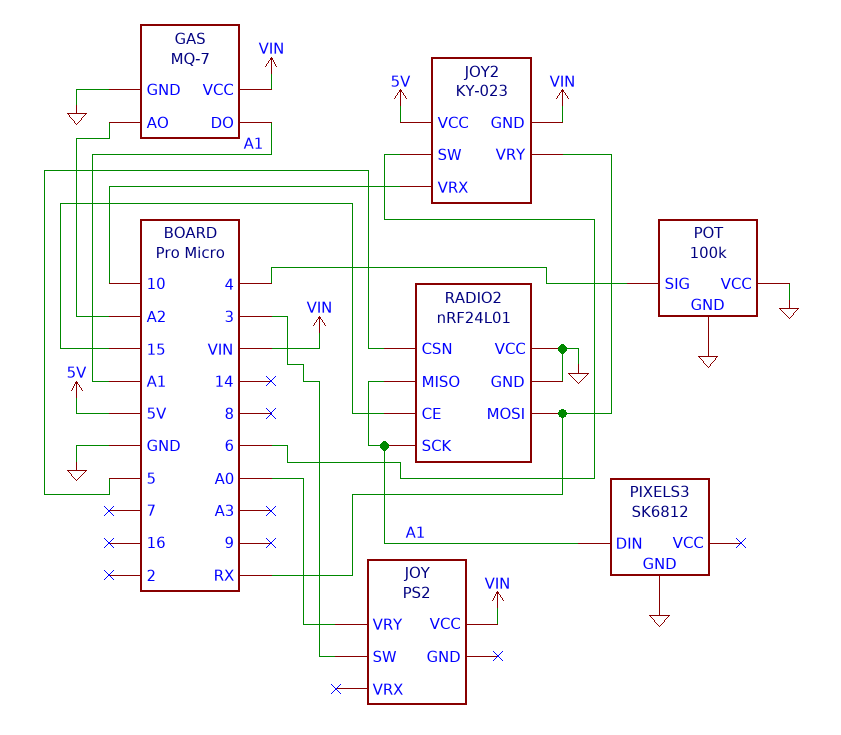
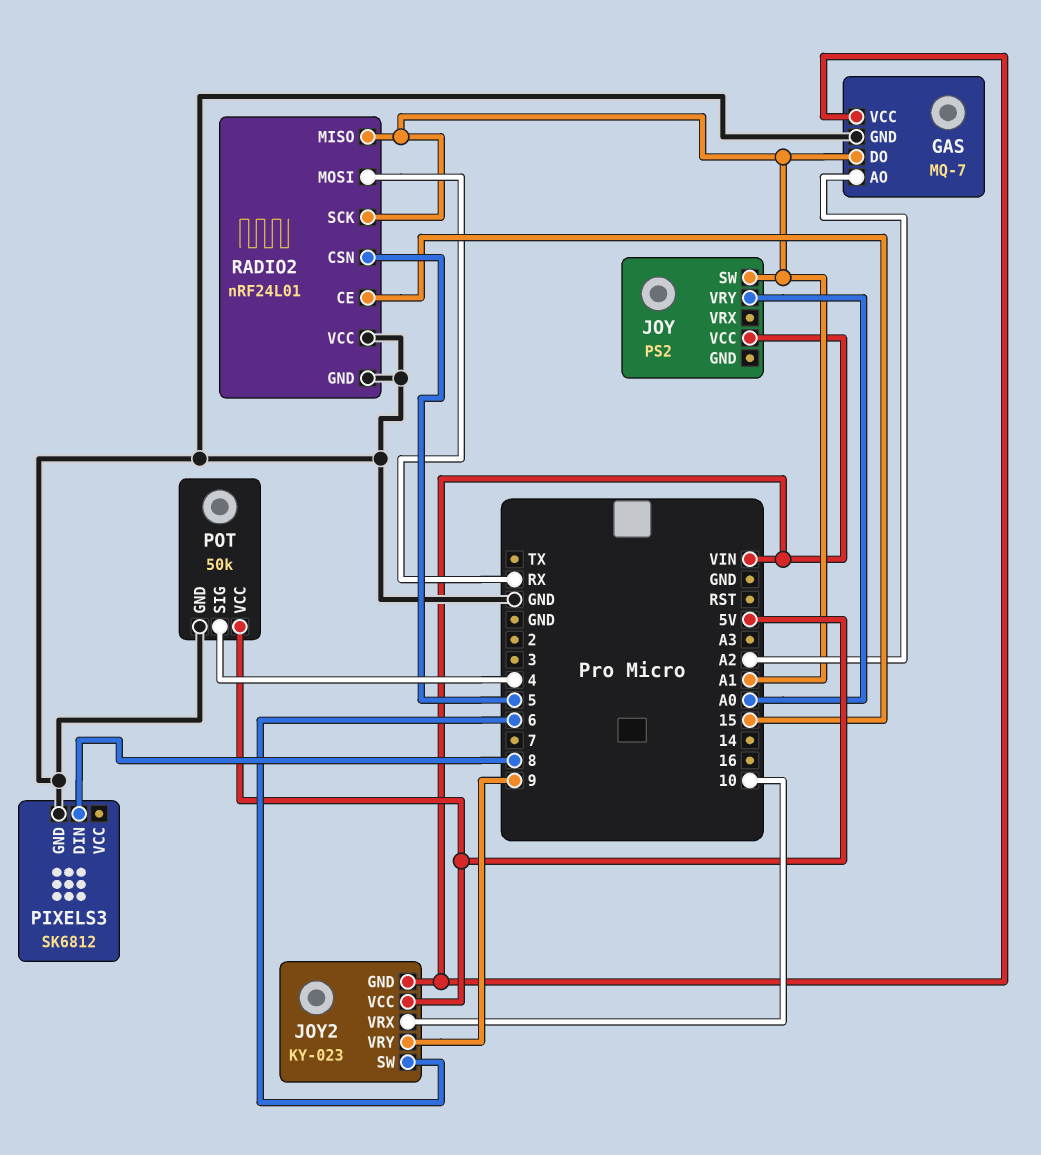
JOY pin SW: 3 -> A1
JOY2 pin VRY: RX -> 9
PIXELS3 pin DIN: A1 -> 8
POT: 100k -> 50k
POT pin VCC: GND -> 5V

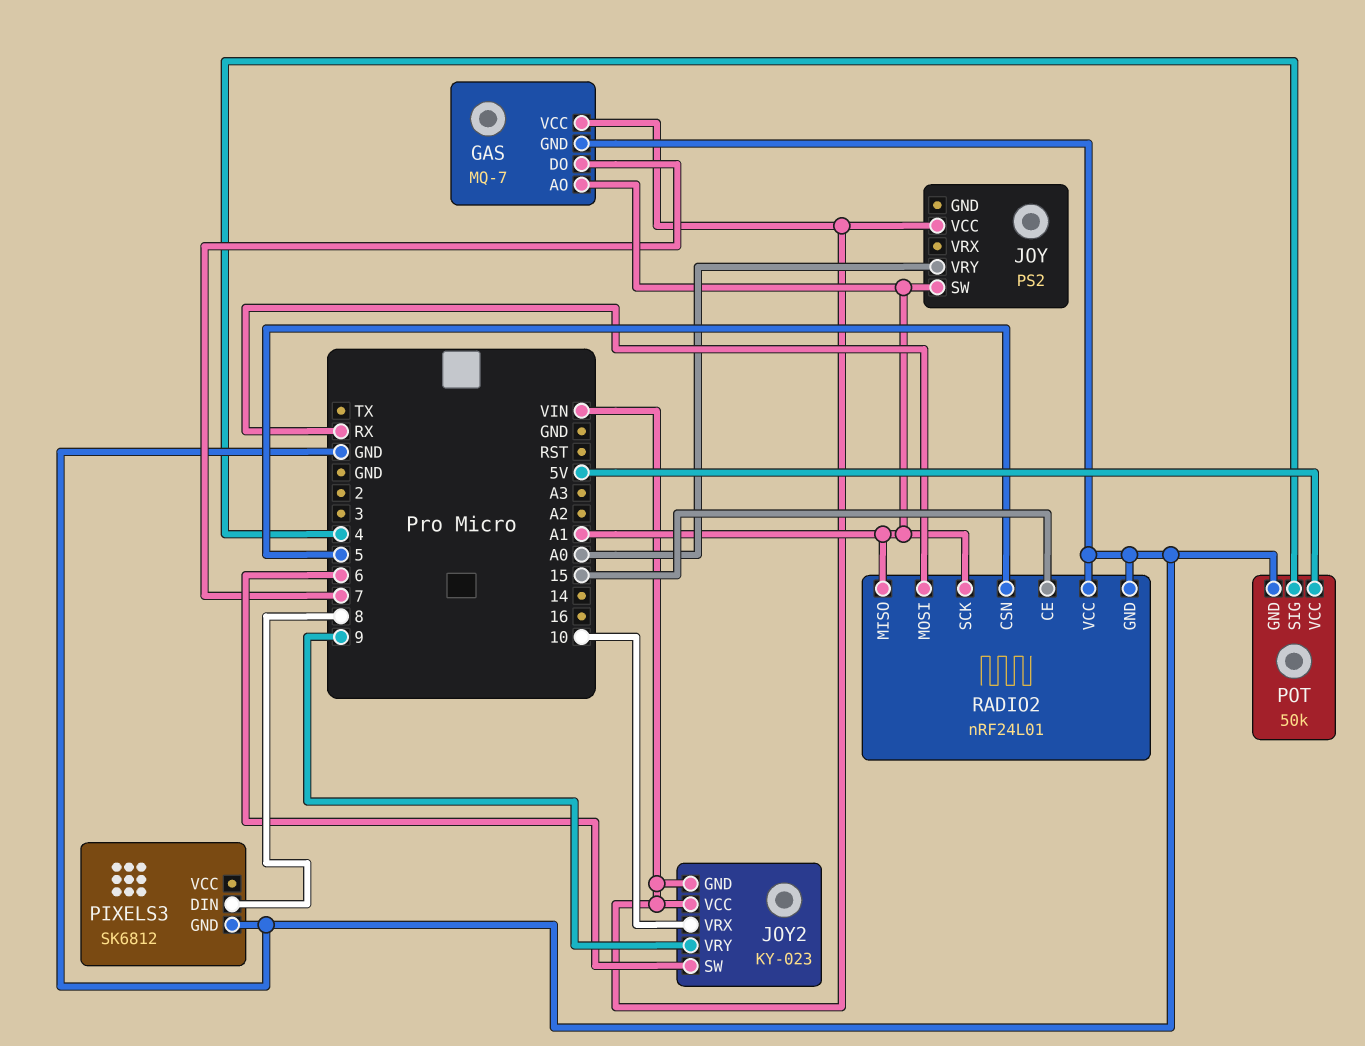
GAS pin AO: A2 -> A1
GAS pin DO: A1 -> 7
JOY2 pin VCC: 5V -> VIN

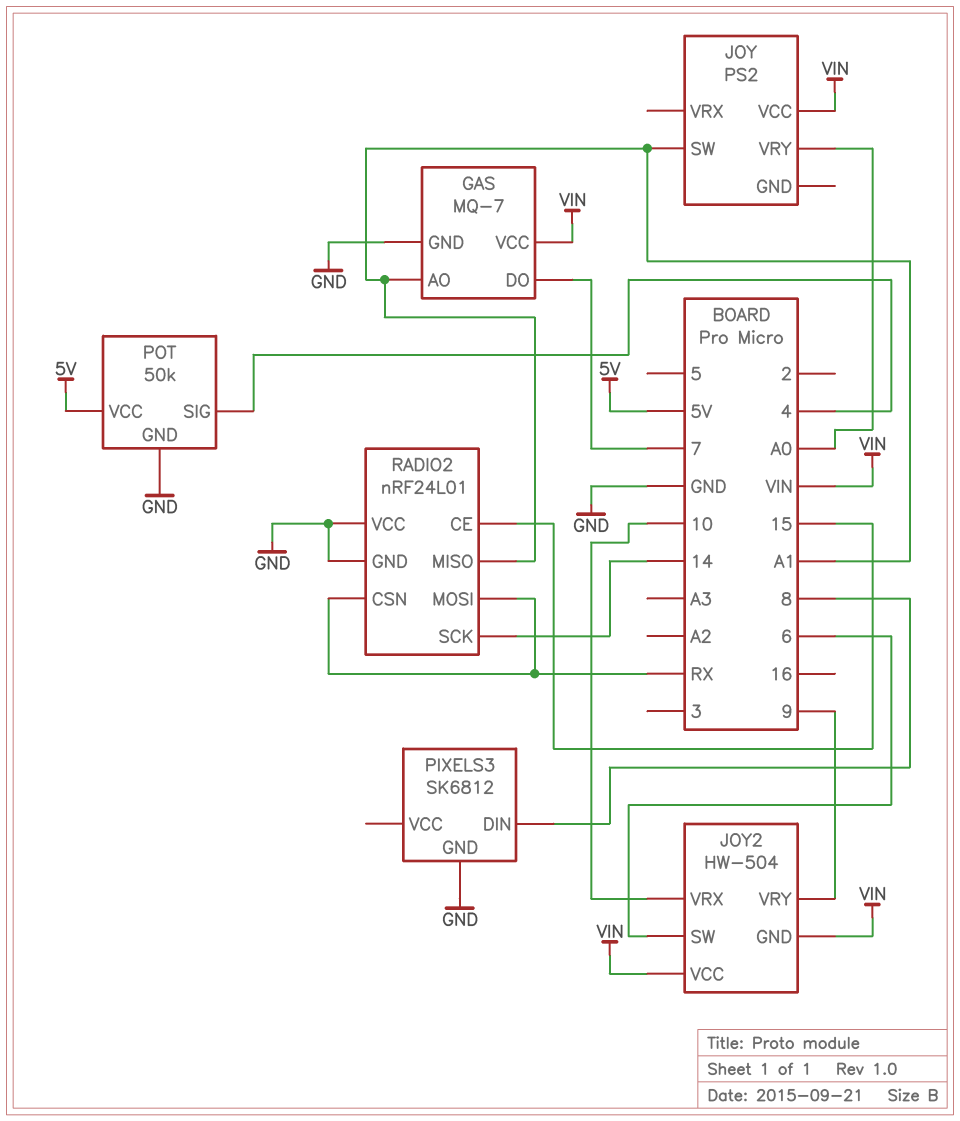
JOY2: KY-023 -> HW-504
RADIO2 pin CSN: 5 -> RX
RADIO2 pin SCK: A1 -> 14

